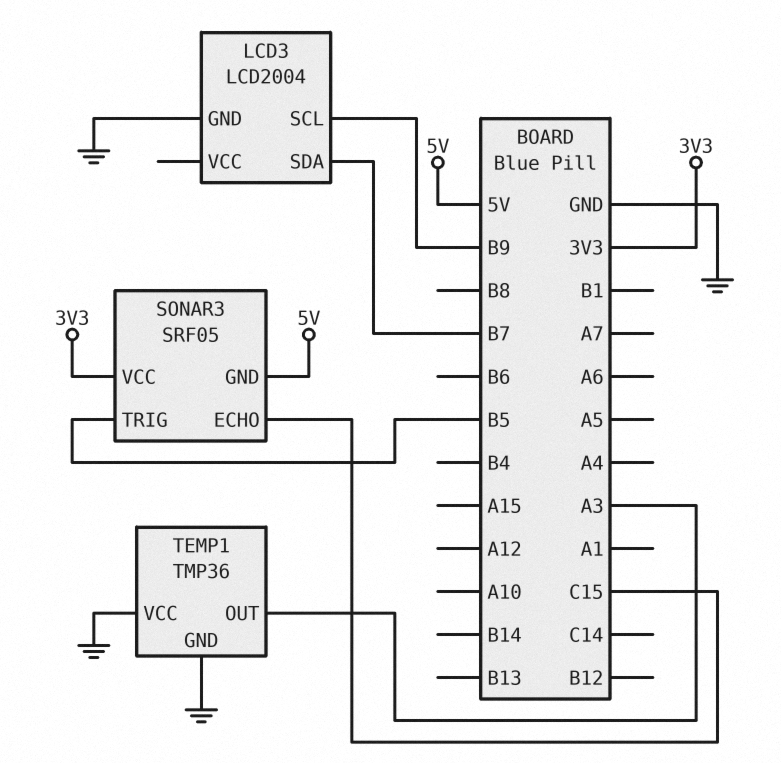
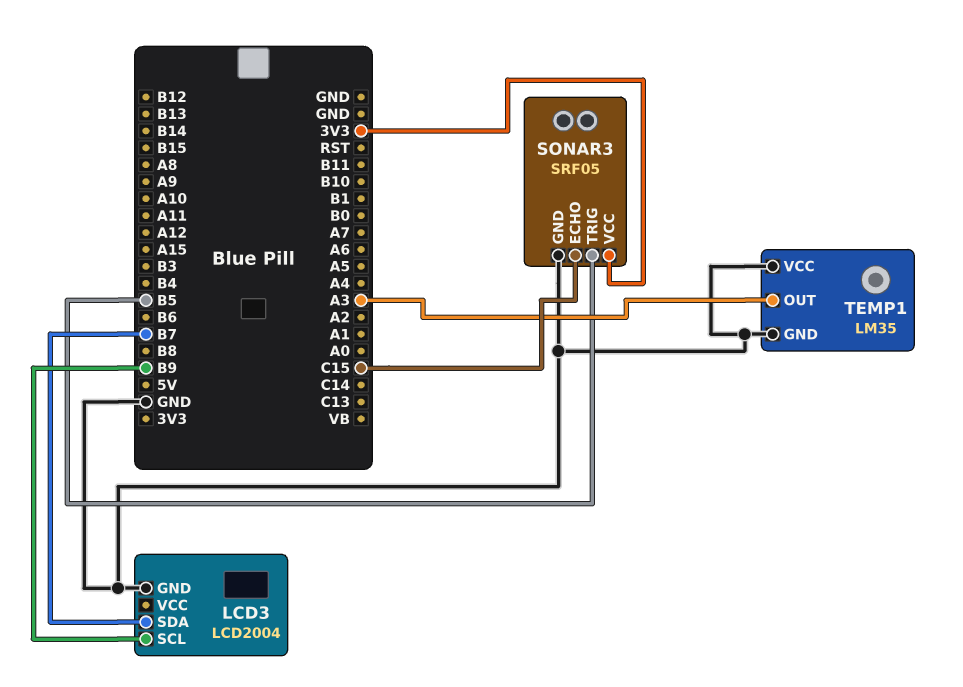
SONAR3 pin GND: 5V -> GND
TEMP1: TMP36 -> LM35

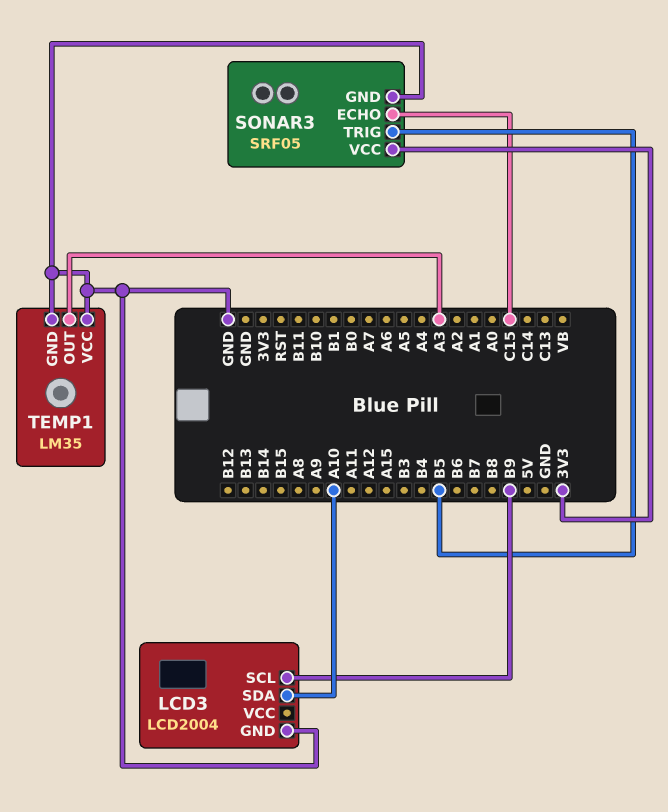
LCD3 pin SDA: B7 -> A10

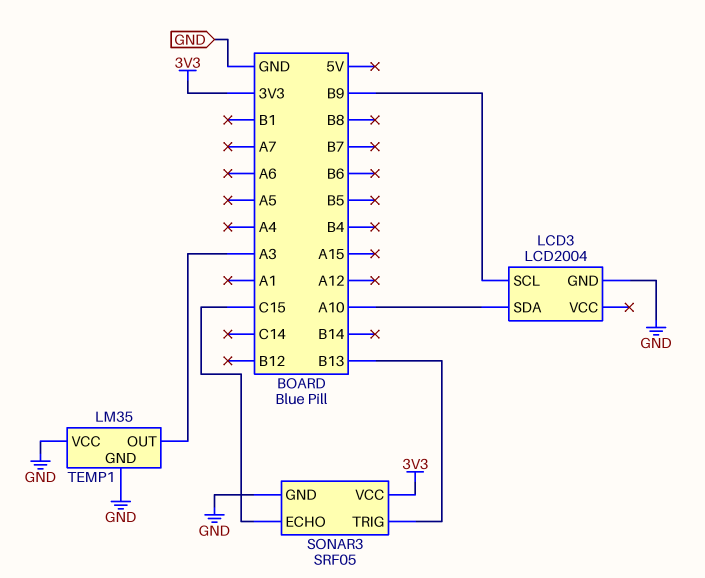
SONAR3 pin TRIG: B5 -> B13

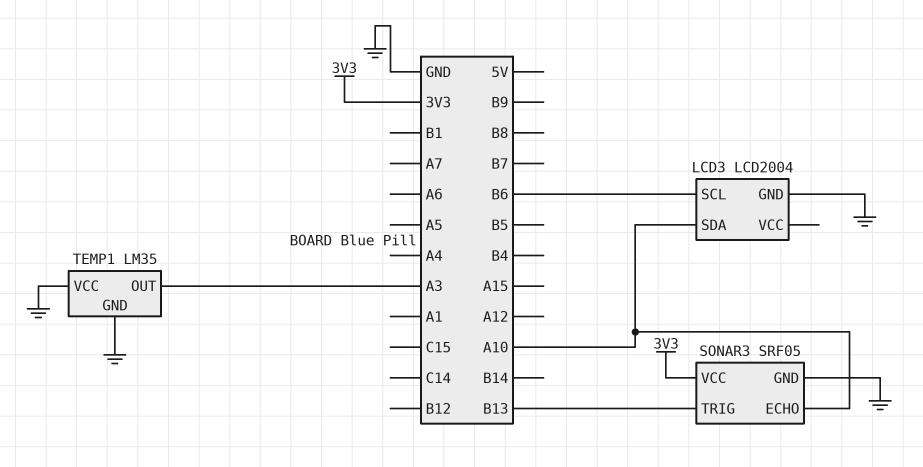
LCD3 pin SCL: B9 -> B6
SONAR3 pin ECHO: C15 -> A10

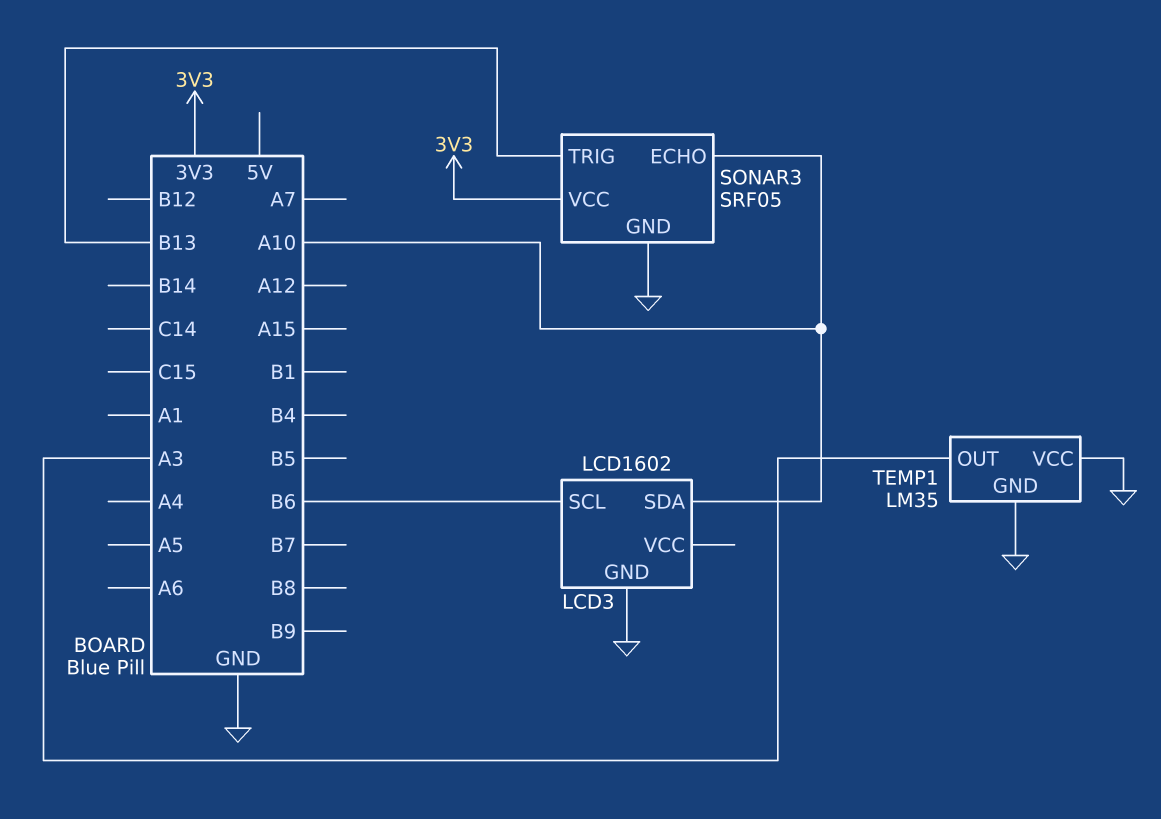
LCD3: LCD2004 -> LCD1602

